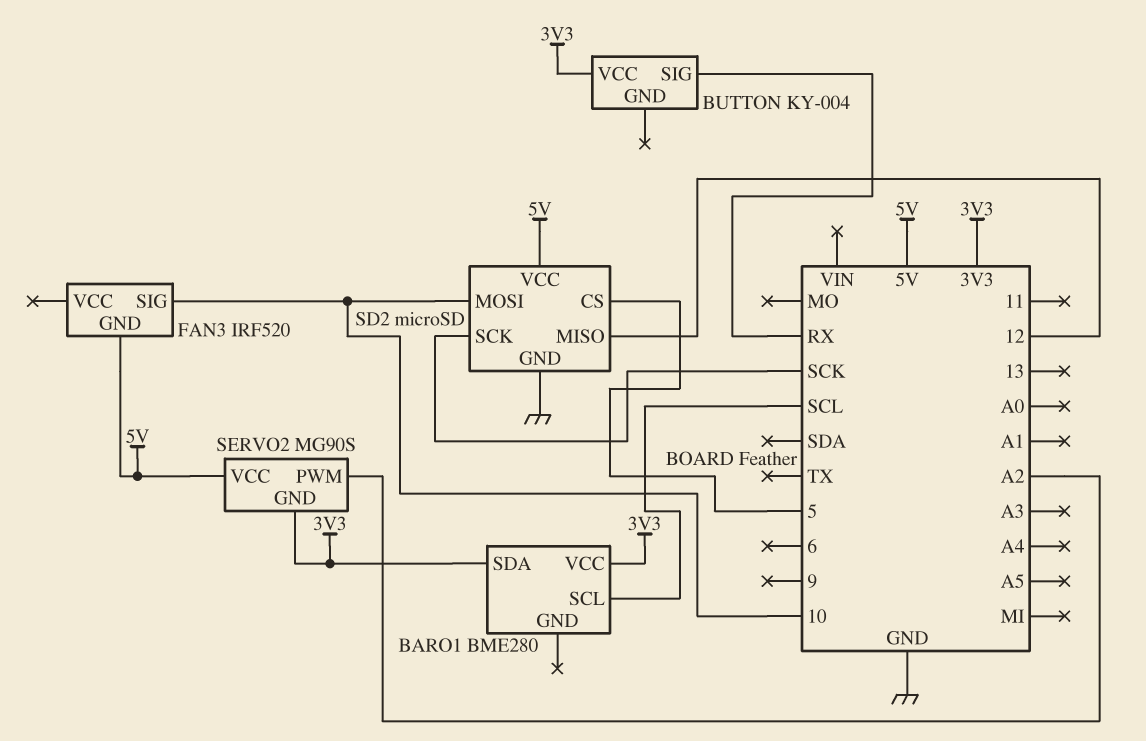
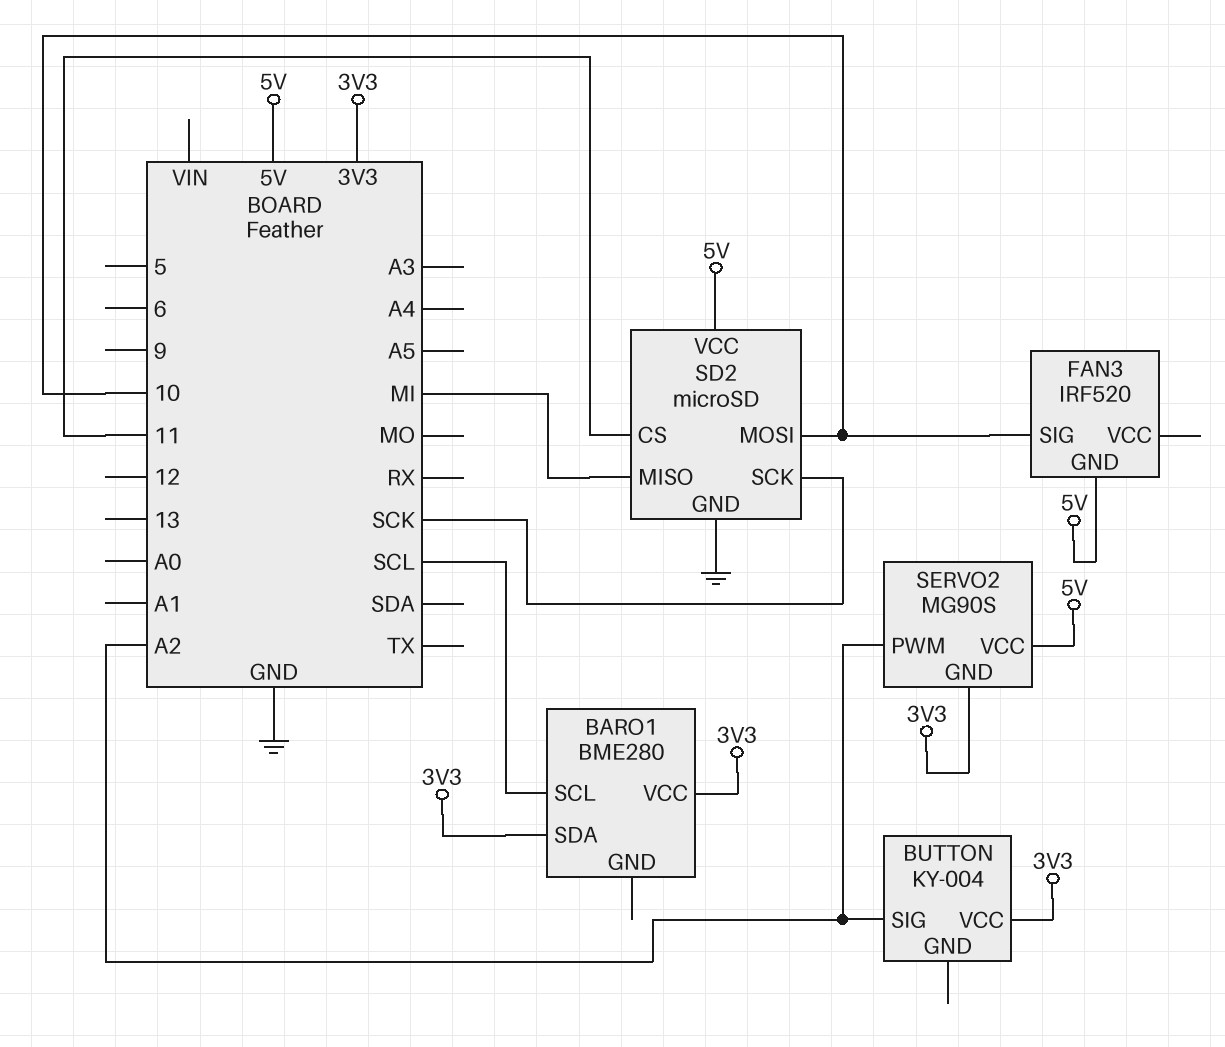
BUTTON pin SIG: RX -> A2
SD2 pin CS: 5 -> 11
SD2 pin MISO: 12 -> MI

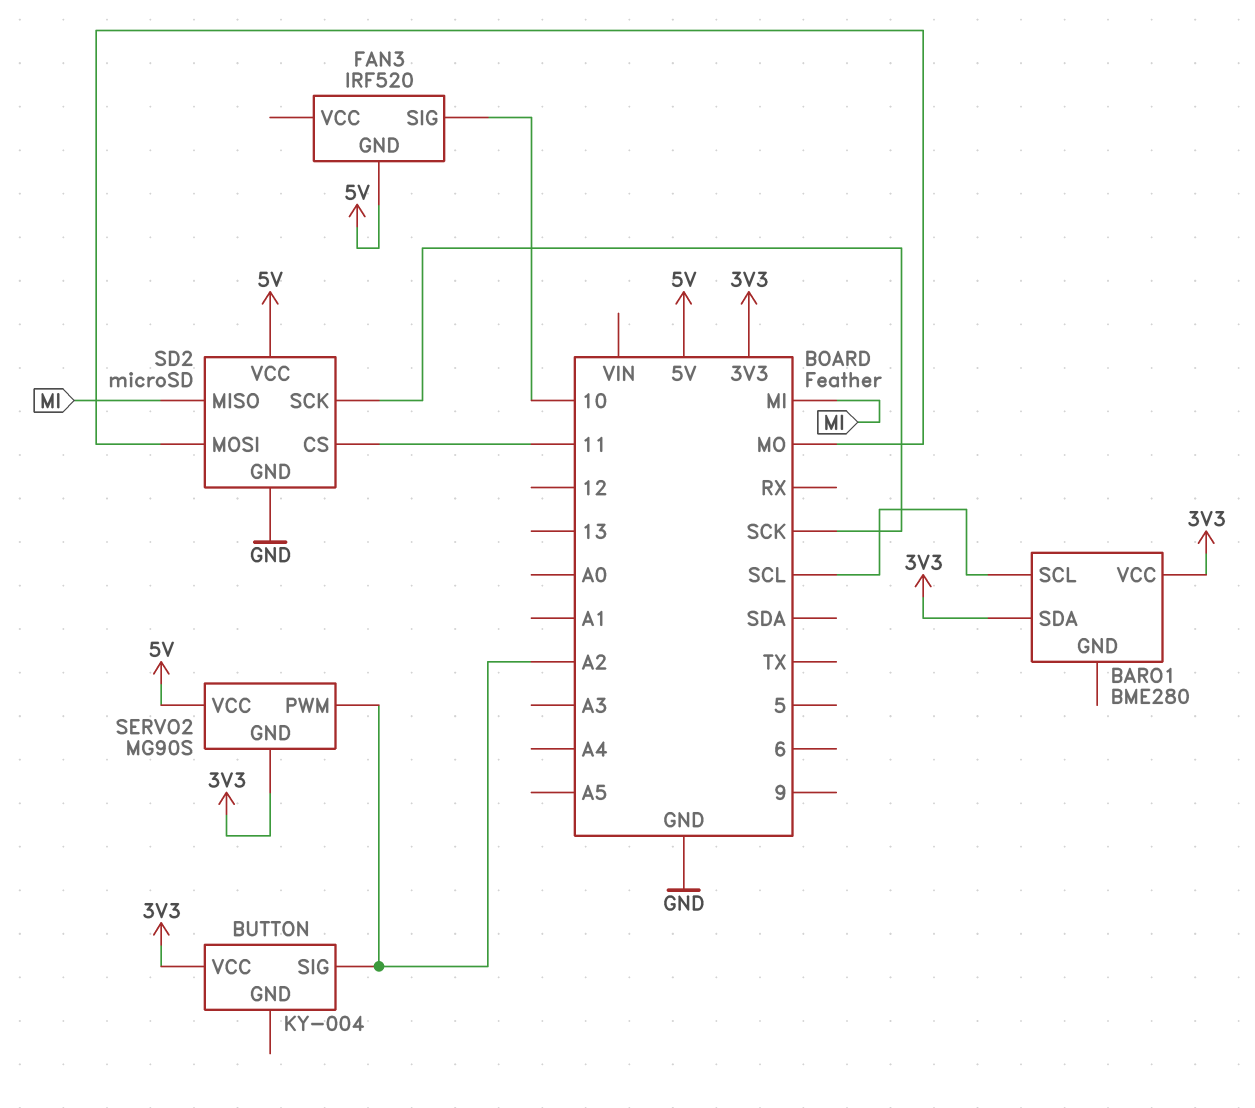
SD2 pin MOSI: 10 -> MO

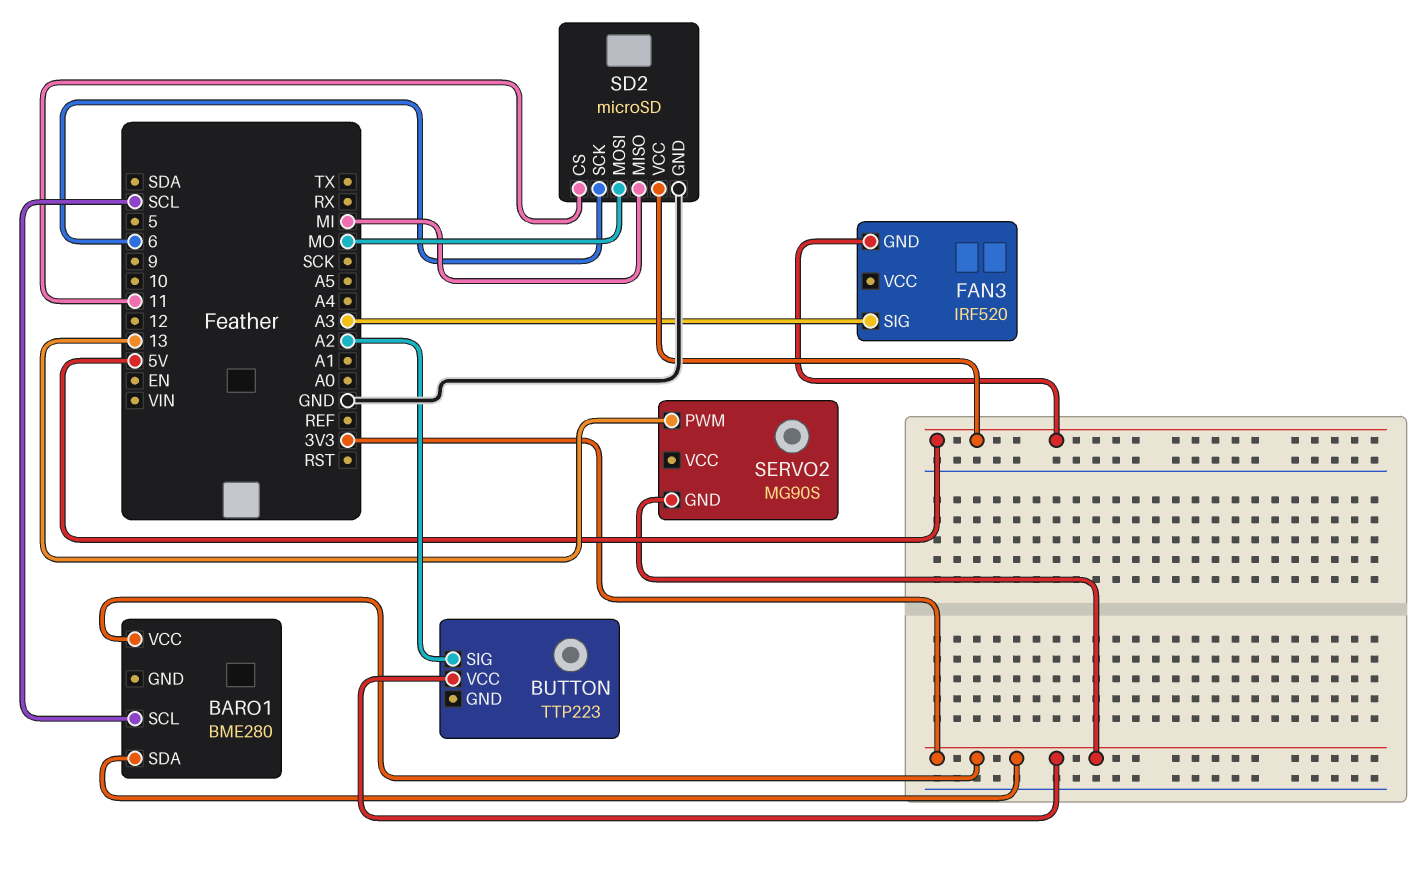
BUTTON: KY-004 -> TTP223
FAN3 pin SIG: 10 -> A3
SD2 pin SCK: SCK -> 6
SERVO2 pin PWM: A2 -> 13
SERVO2 pin VCC: 5V -> none

